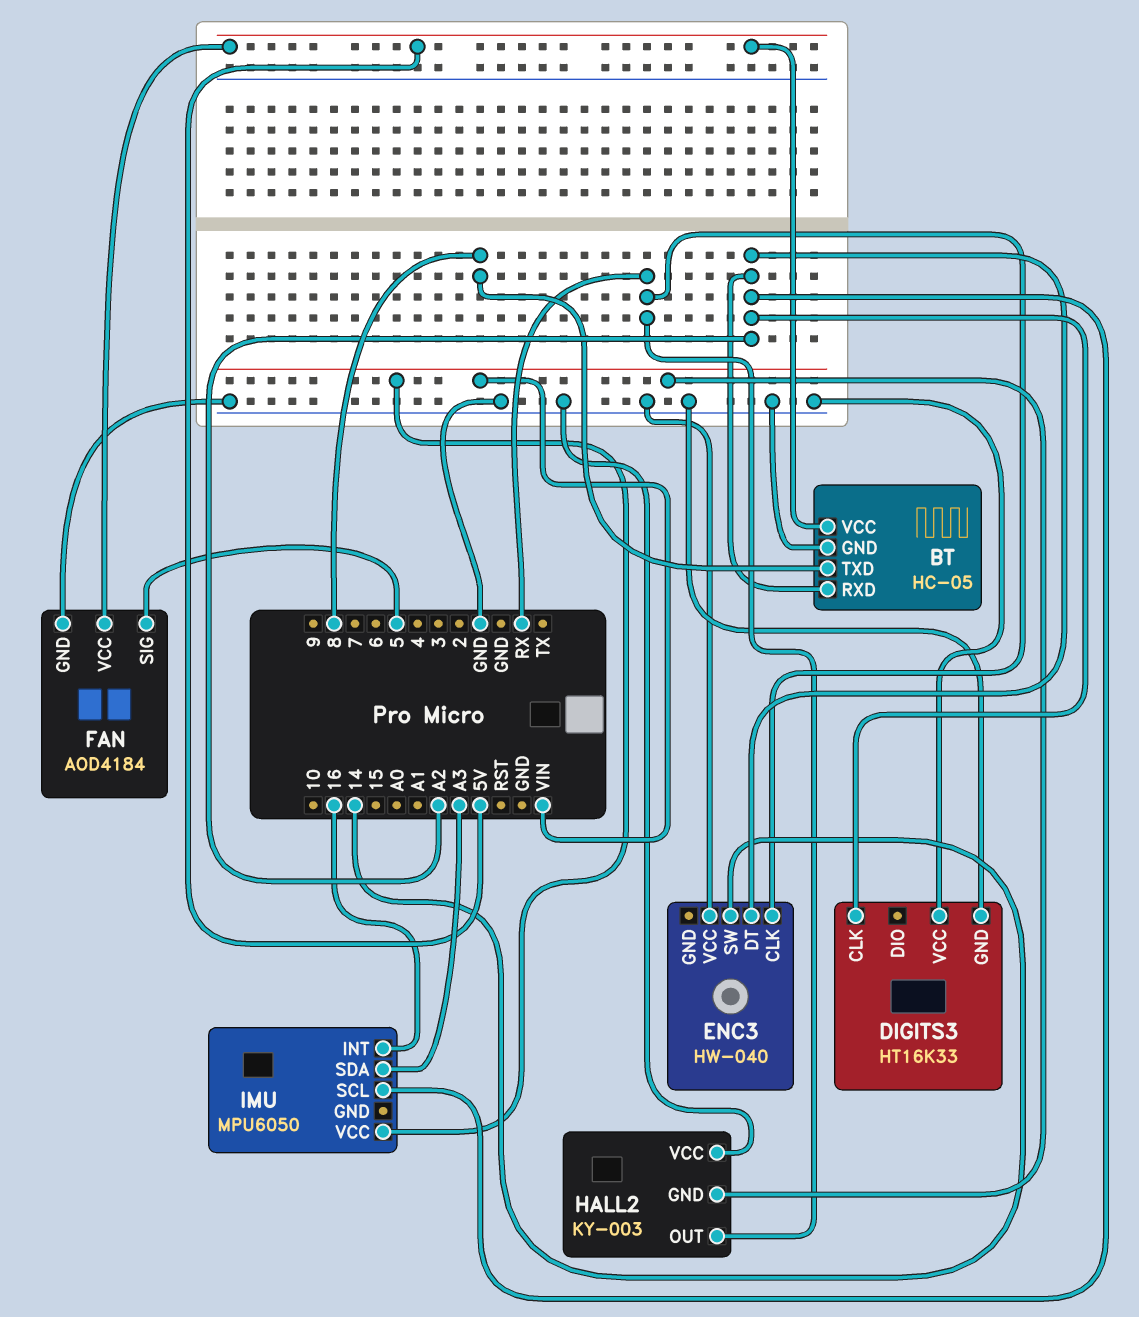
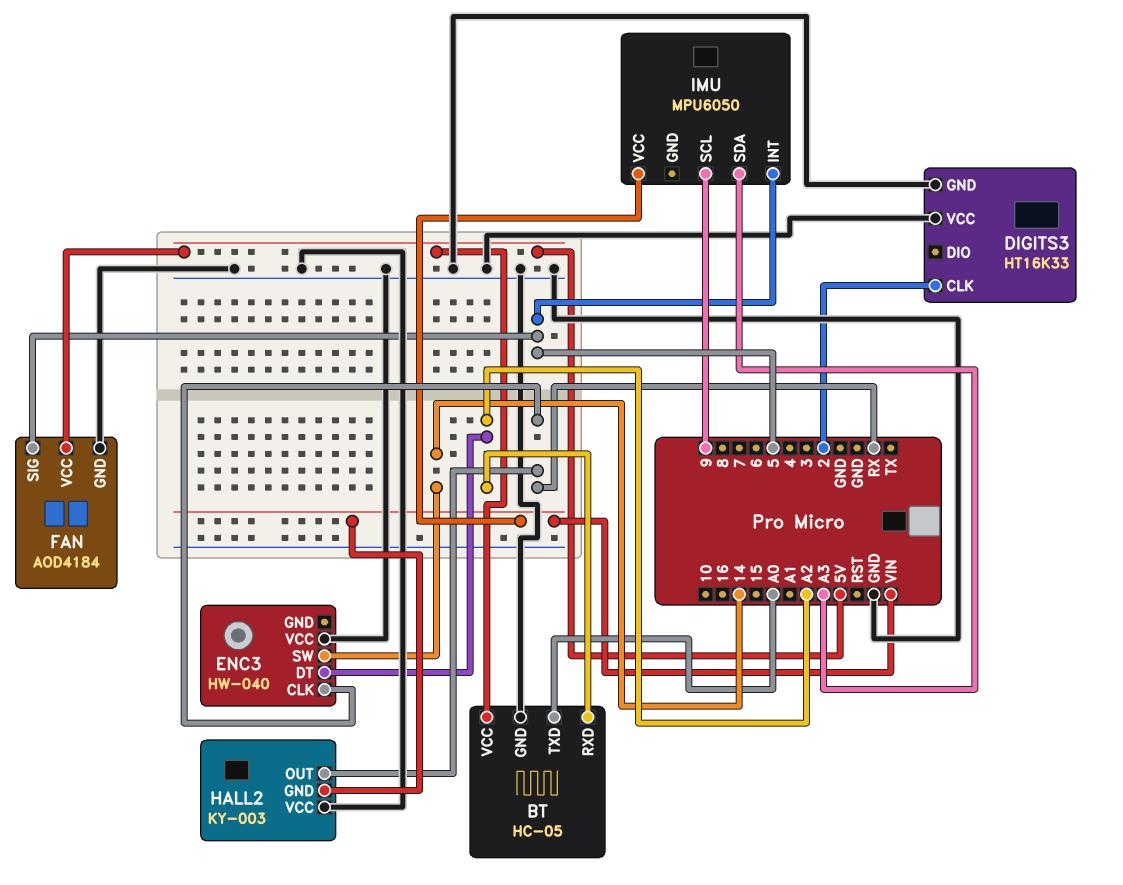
BT pin TXD: 8 -> A0
DIGITS3 pin CLK: A2 -> 2
IMU pin INT: 16 -> 5
IMU pin SCL: A2 -> 9

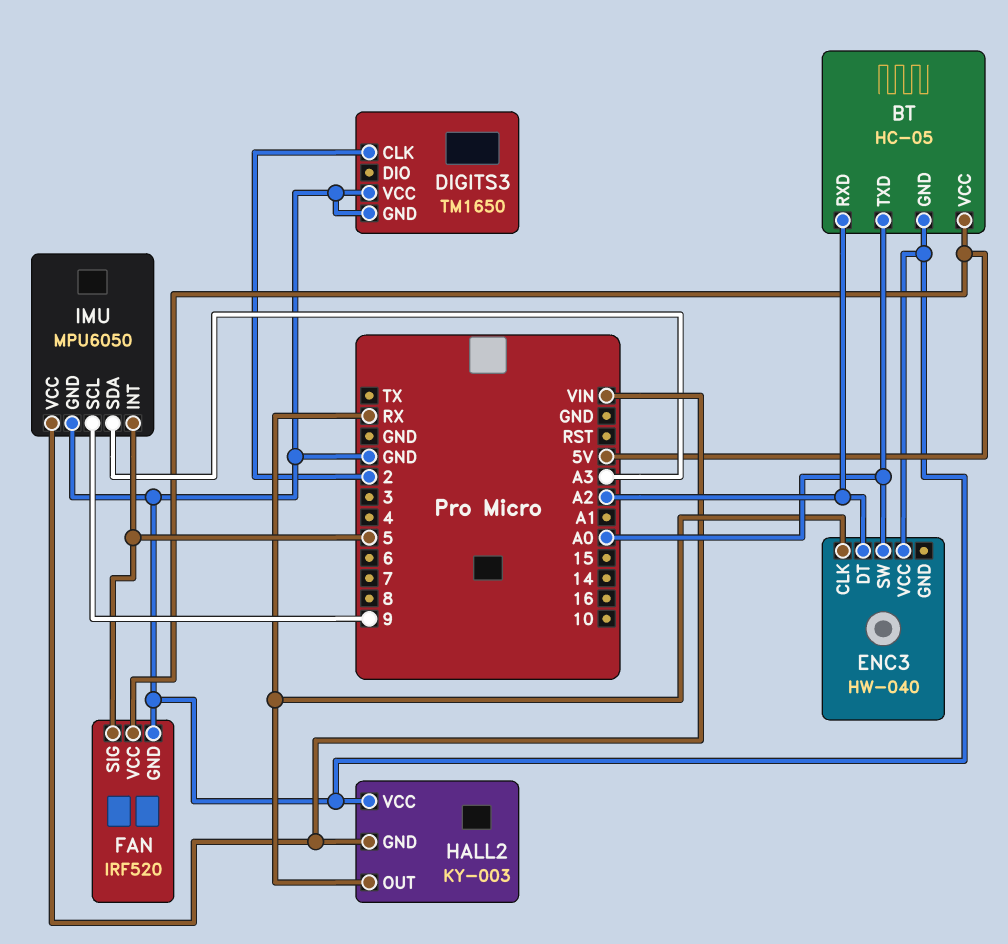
DIGITS3: HT16K33 -> TM1650
ENC3 pin SW: 14 -> A0
FAN: AOD4184 -> IRF520
IMU pin GND: none -> GND

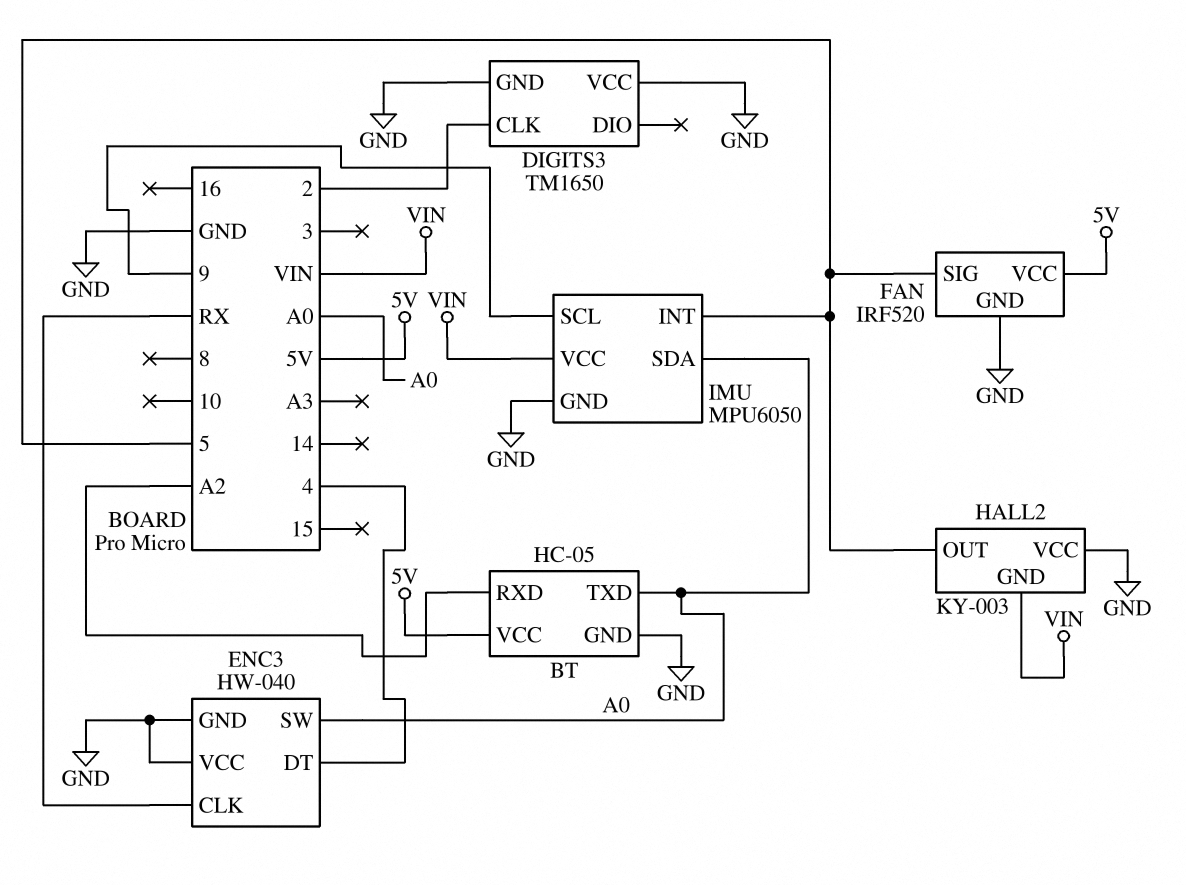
ENC3 pin DT: A2 -> 4
ENC3 pin GND: none -> GND
HALL2 pin OUT: RX -> 5
IMU pin SDA: A3 -> A0

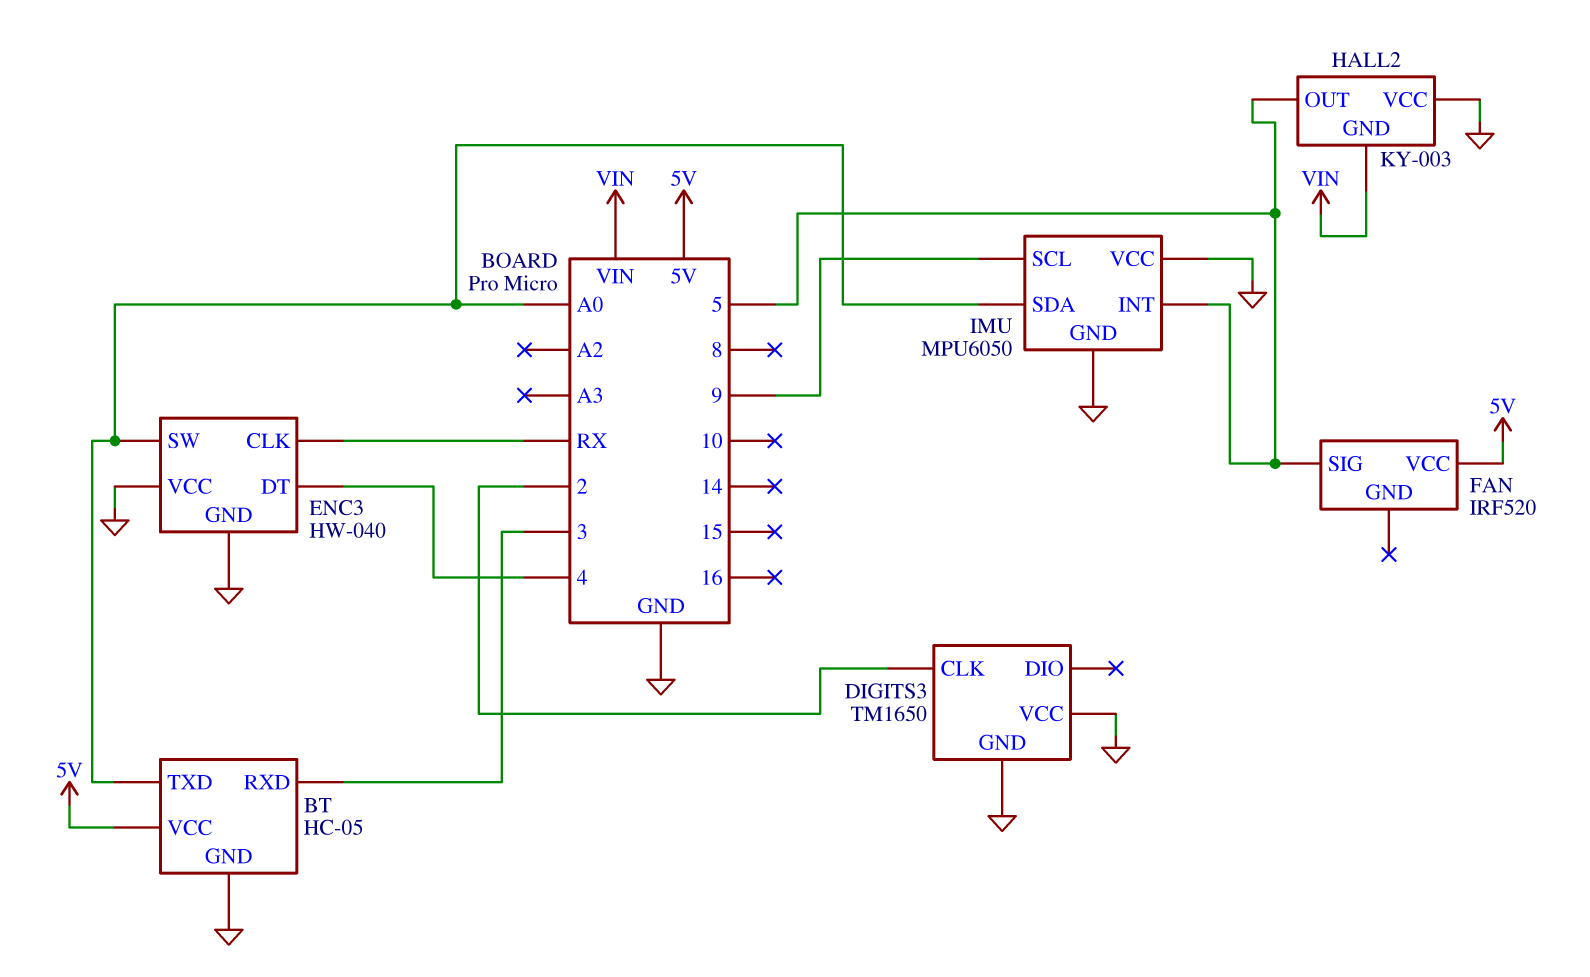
BT pin RXD: A2 -> 3
FAN pin GND: GND -> none
IMU pin VCC: VIN -> GND

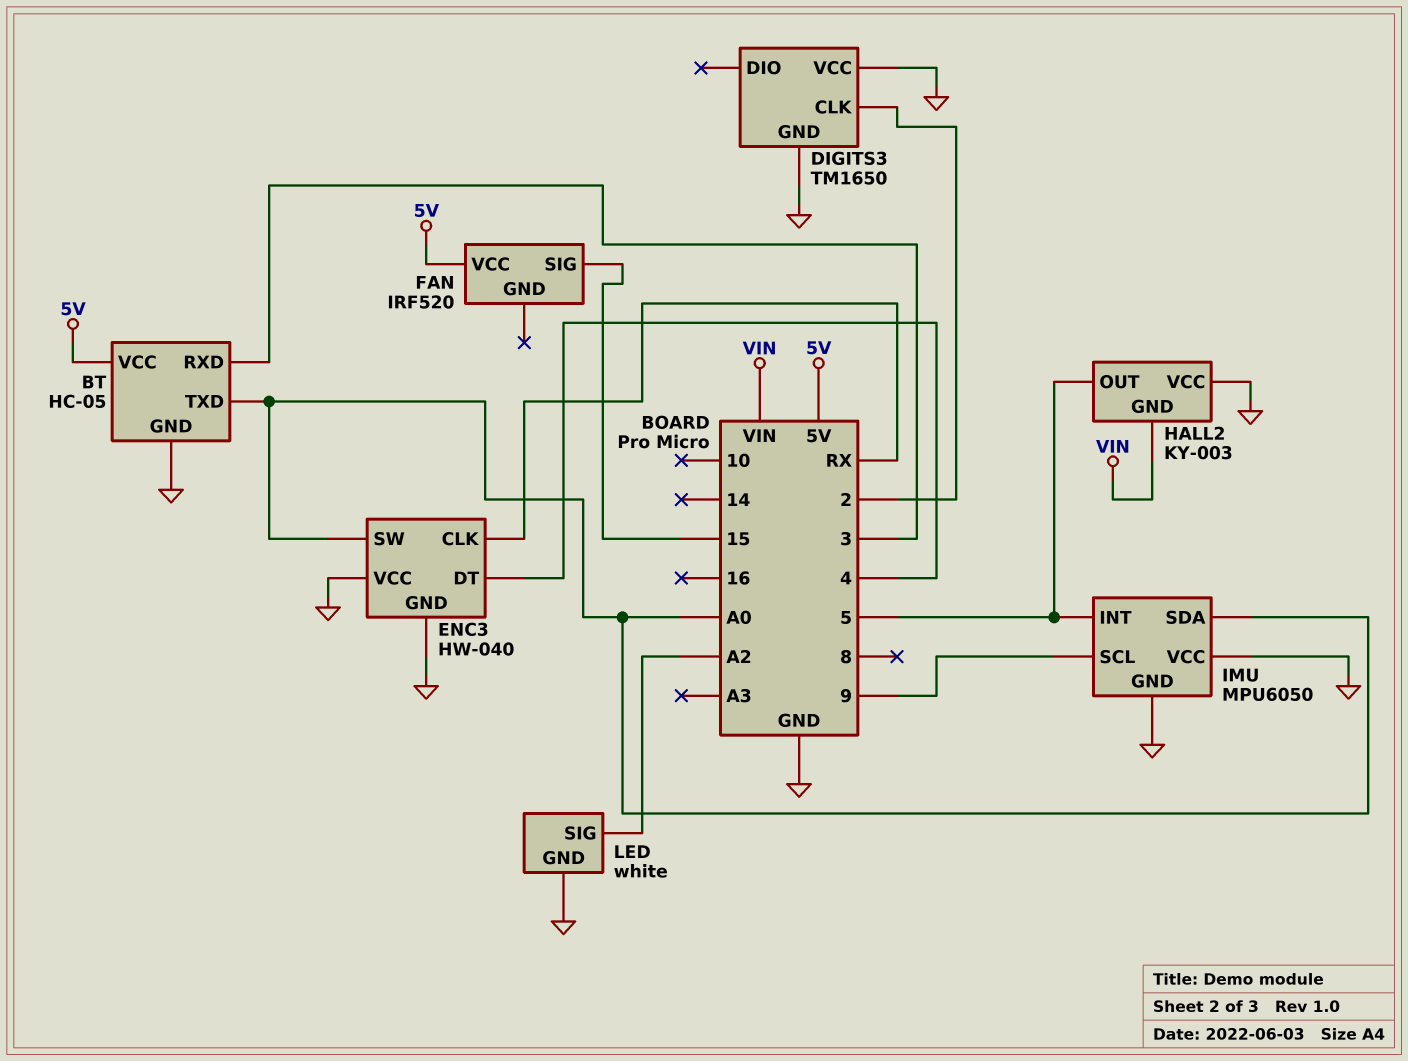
FAN pin SIG: 5 -> 15
LED: none -> white
LED pin GND: none -> GND
LED pin SIG: none -> A2

